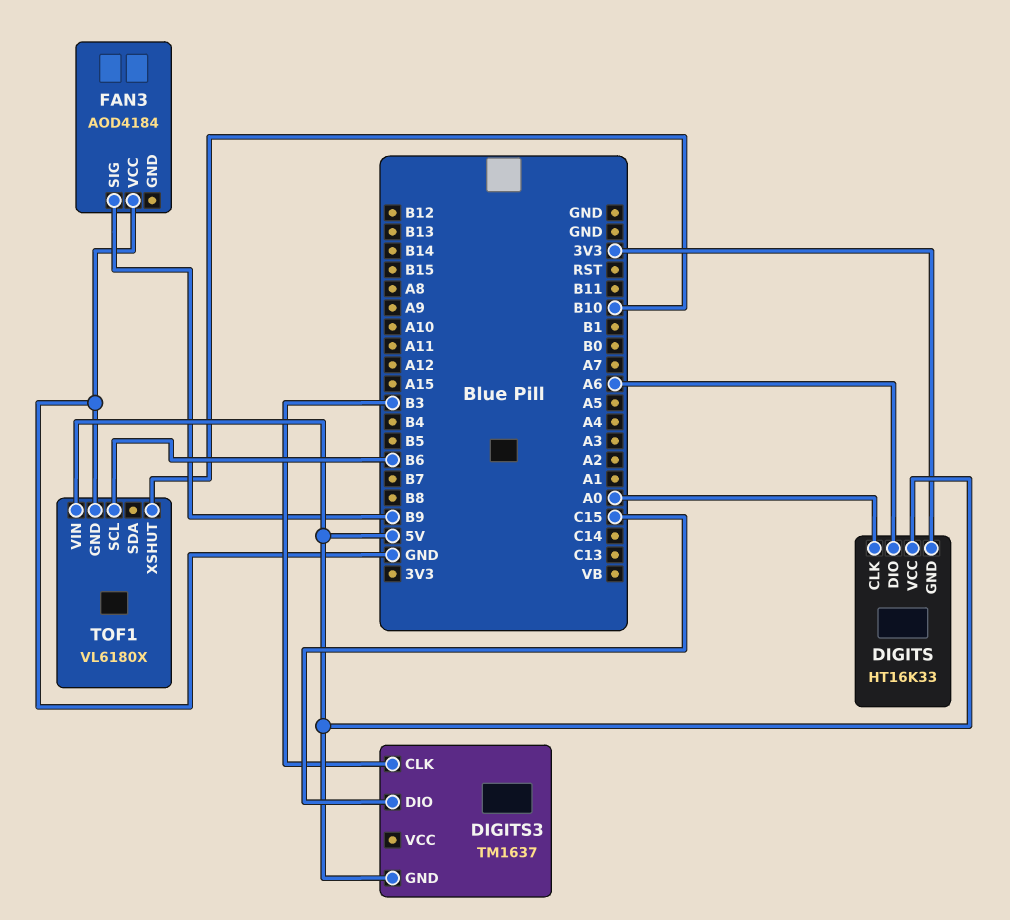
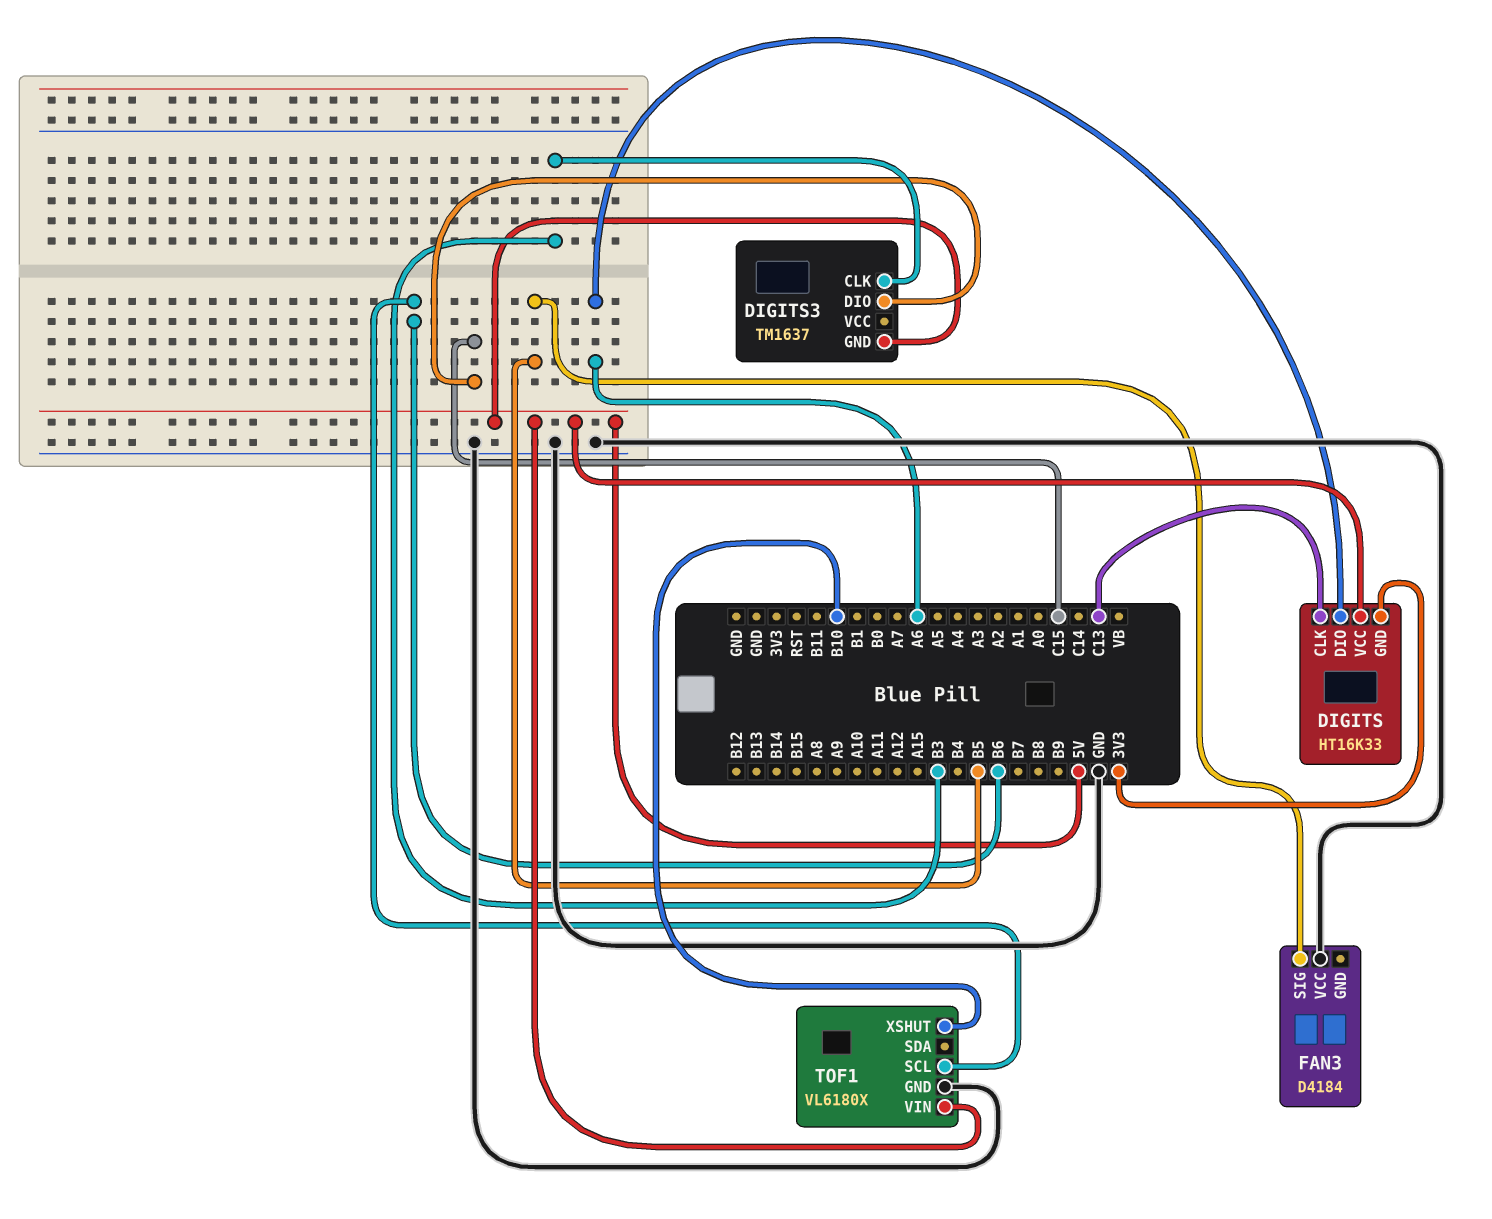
DIGITS pin CLK: A0 -> C13
FAN3: AOD4184 -> D4184
FAN3 pin SIG: B9 -> B5

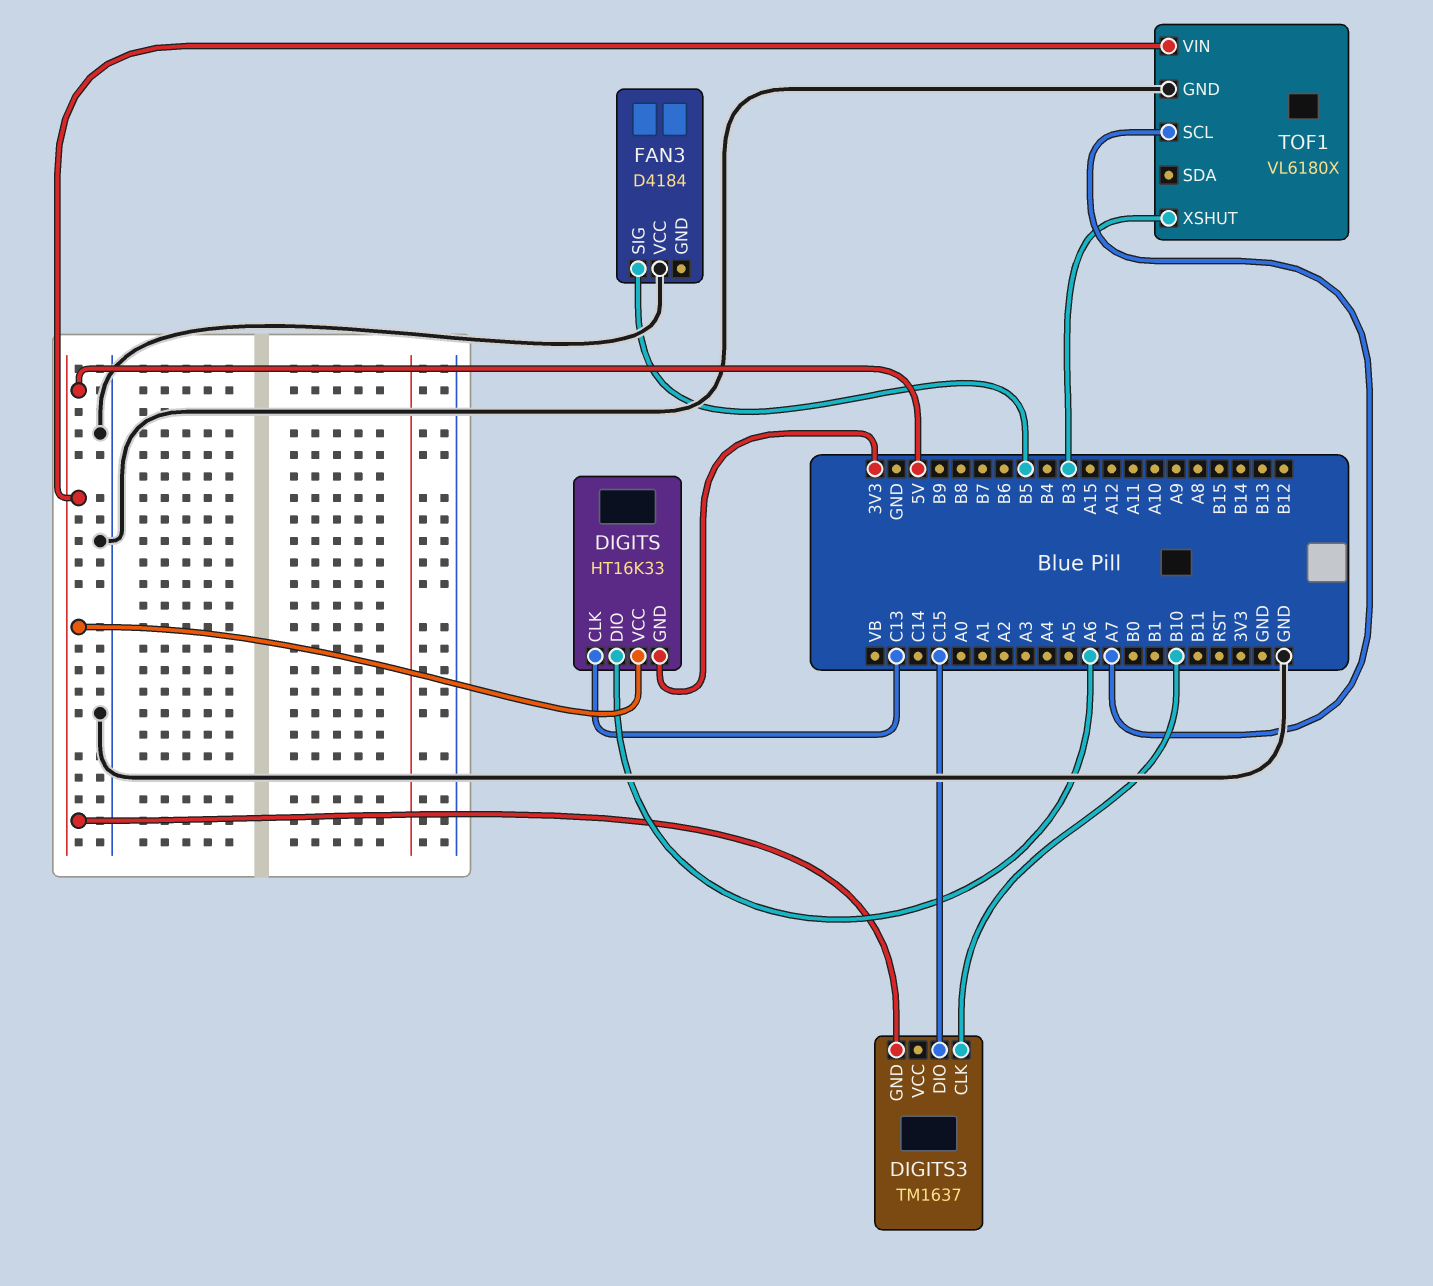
DIGITS3 pin CLK: B3 -> B10
TOF1 pin SCL: B6 -> A7
TOF1 pin XSHUT: B10 -> B3

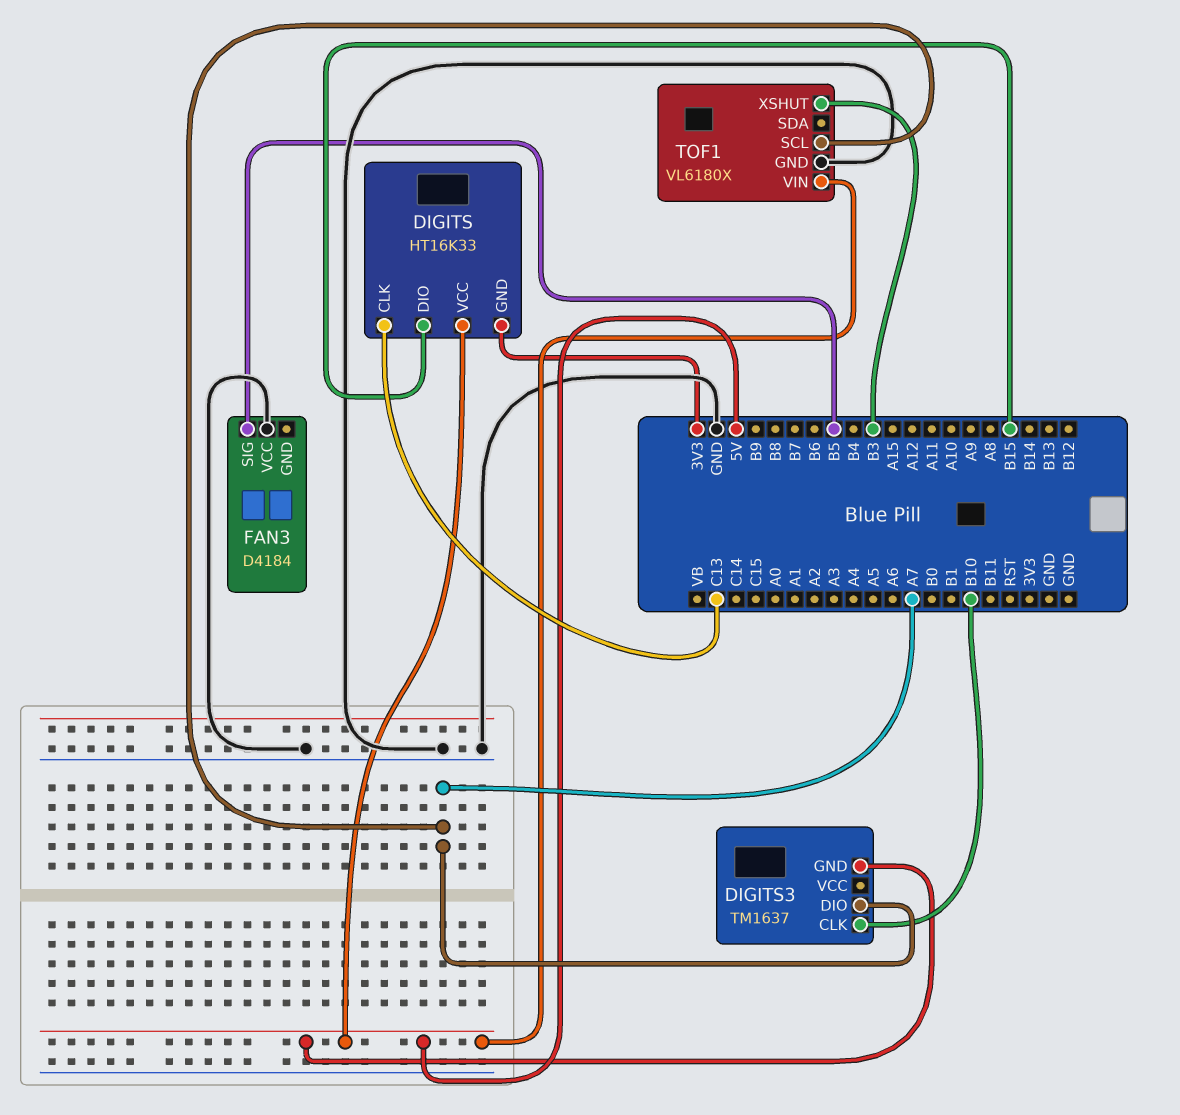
DIGITS pin DIO: A6 -> B15
DIGITS3 pin DIO: C15 -> A7

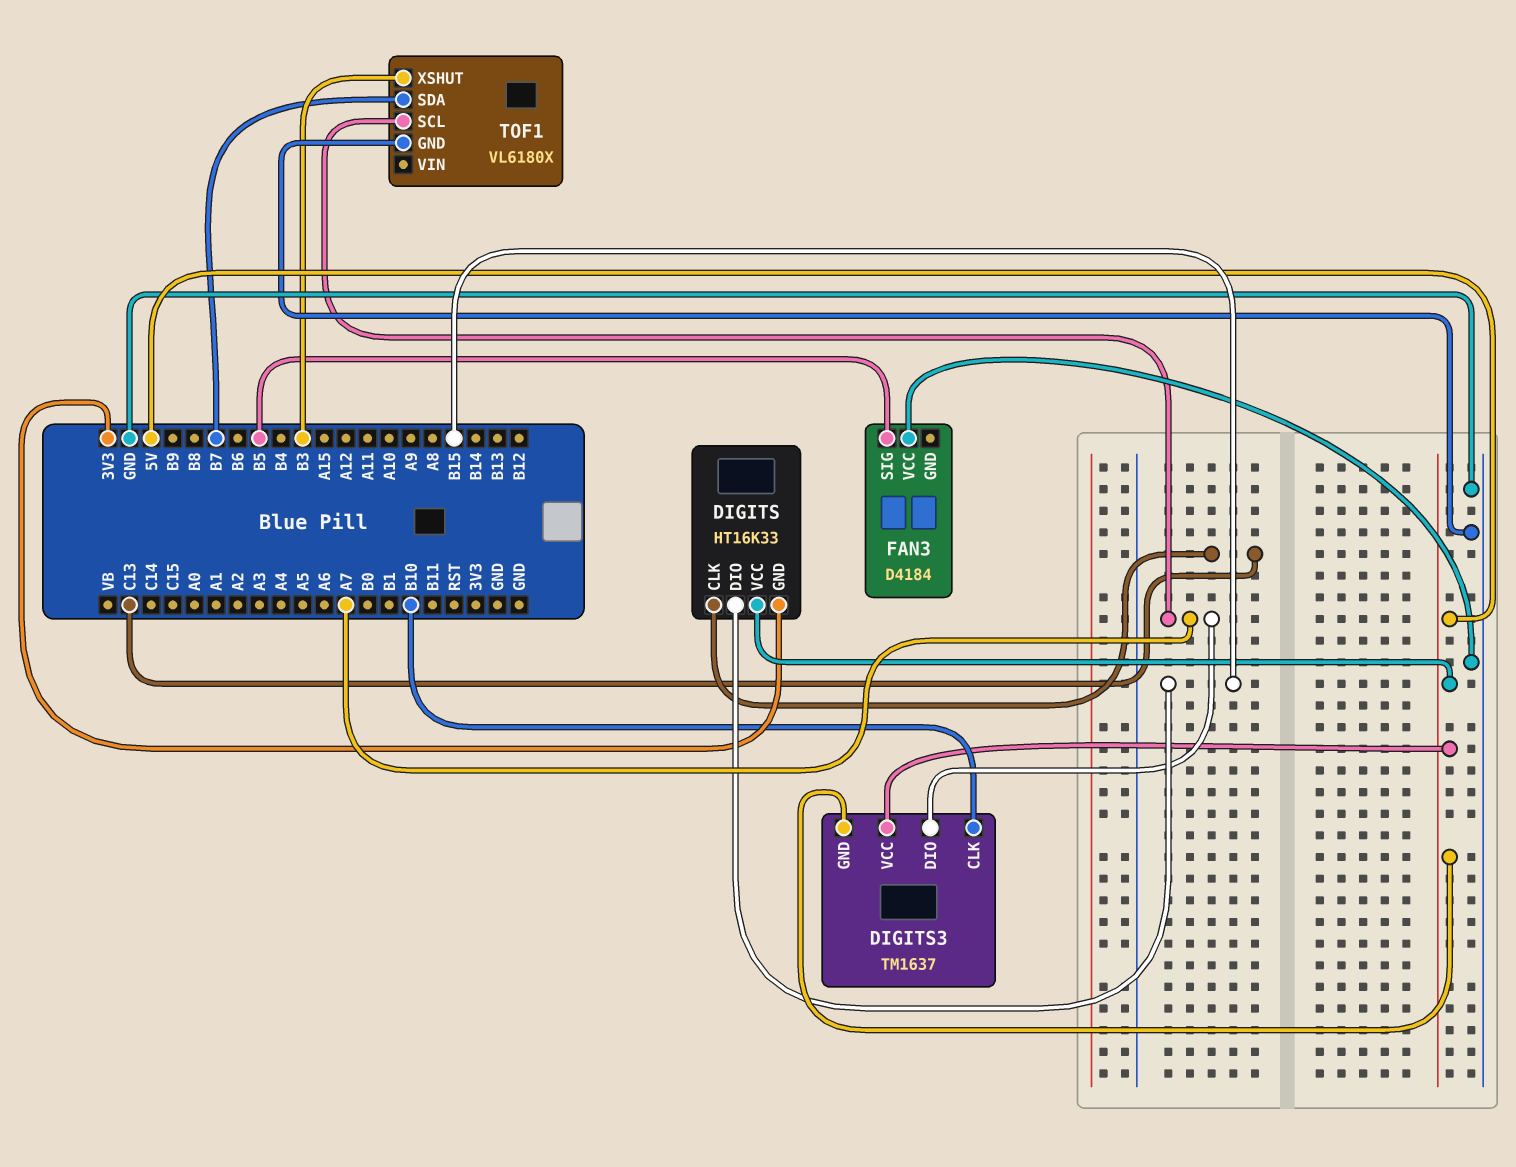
DIGITS3 pin VCC: none -> 5V
TOF1 pin SDA: none -> B7
TOF1 pin VIN: 5V -> none

